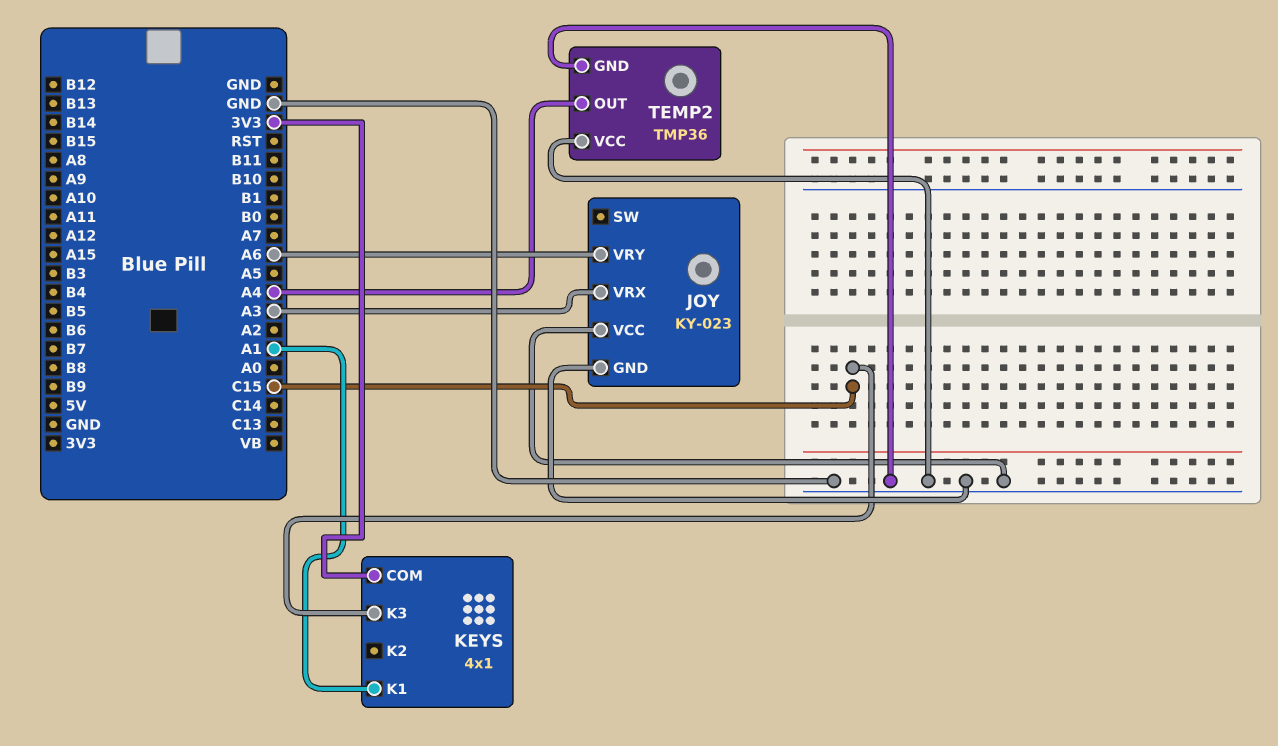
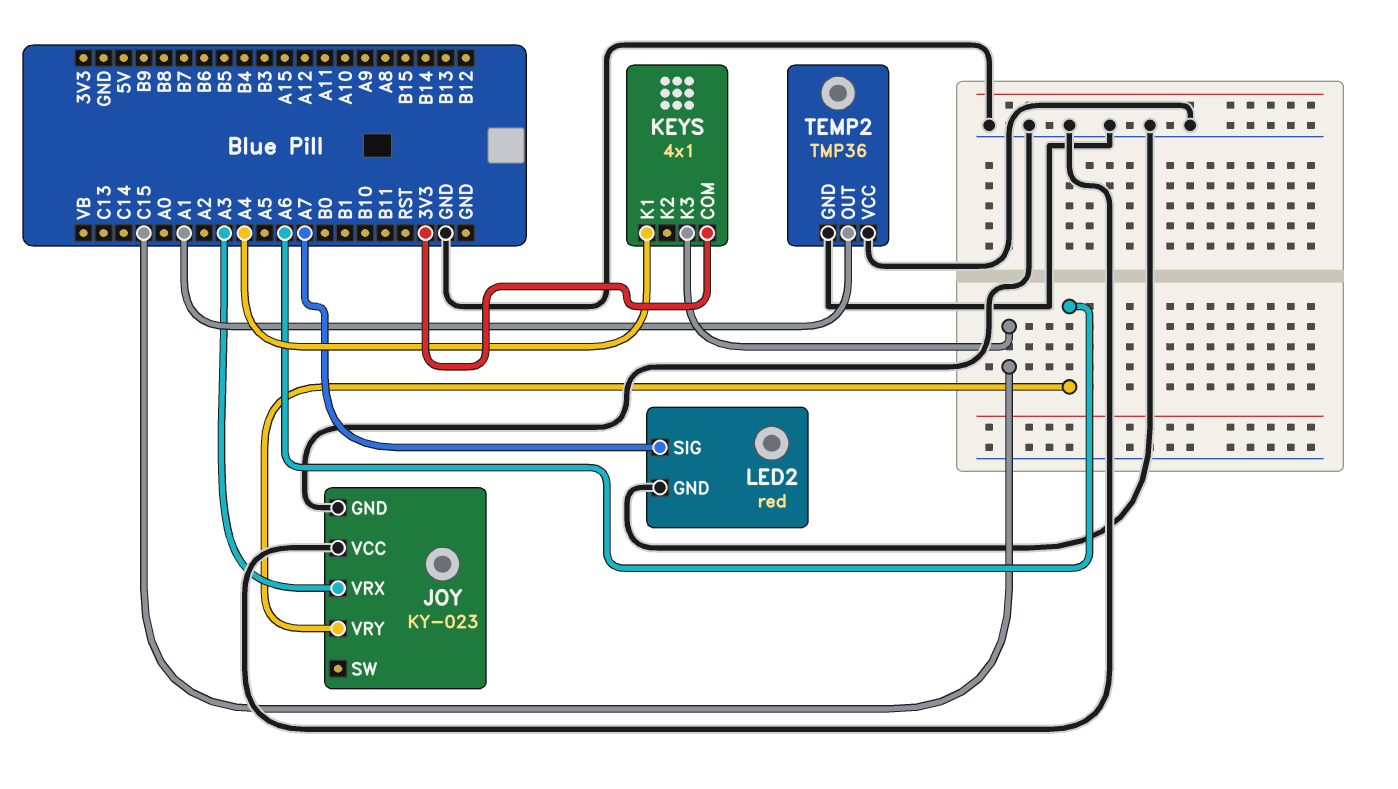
KEYS pin K1: A1 -> A4
LED2: none -> red
LED2 pin GND: none -> GND
LED2 pin SIG: none -> A7
TEMP2 pin OUT: A4 -> A1

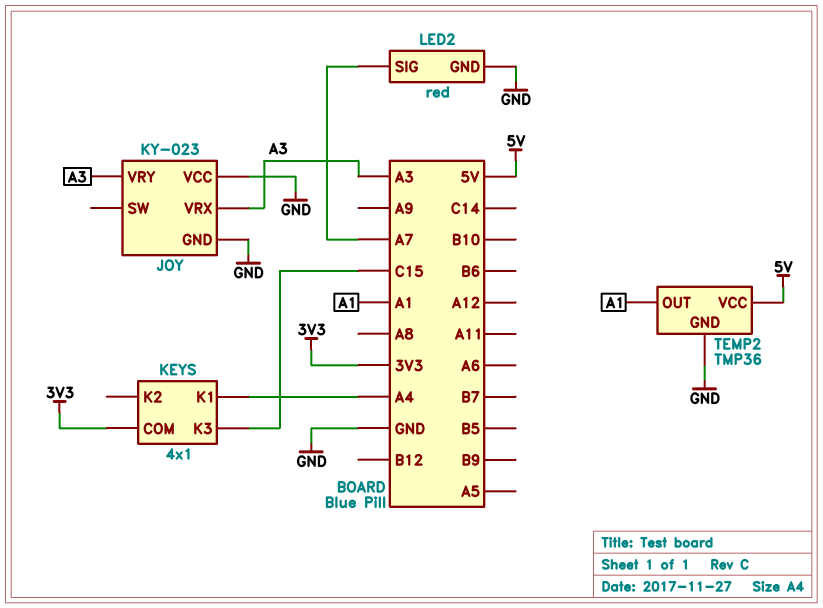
JOY pin VRY: A6 -> A3
TEMP2 pin VCC: GND -> 5V

